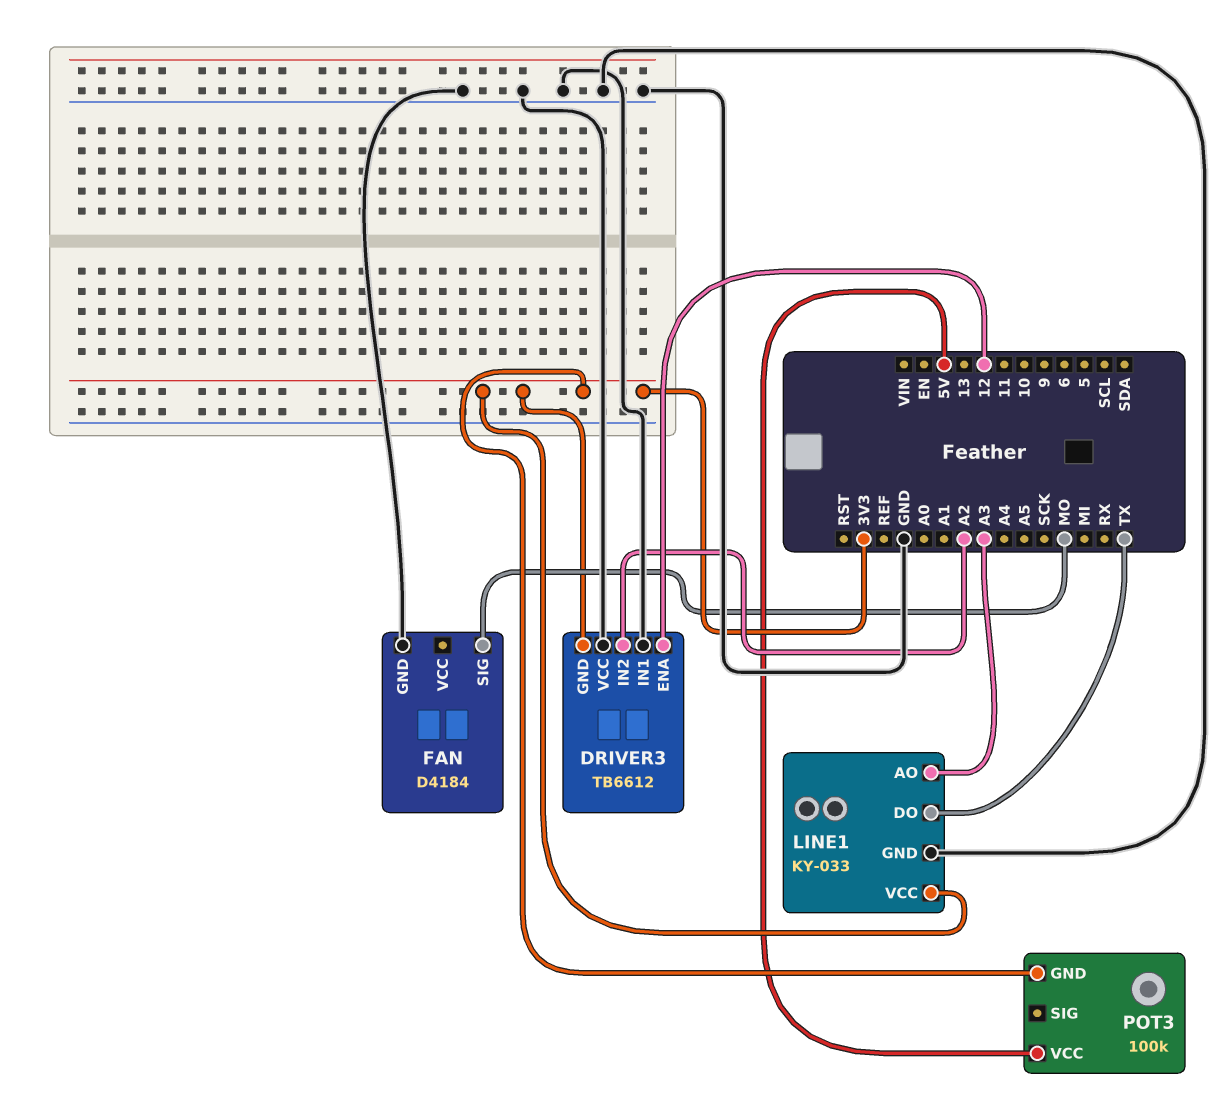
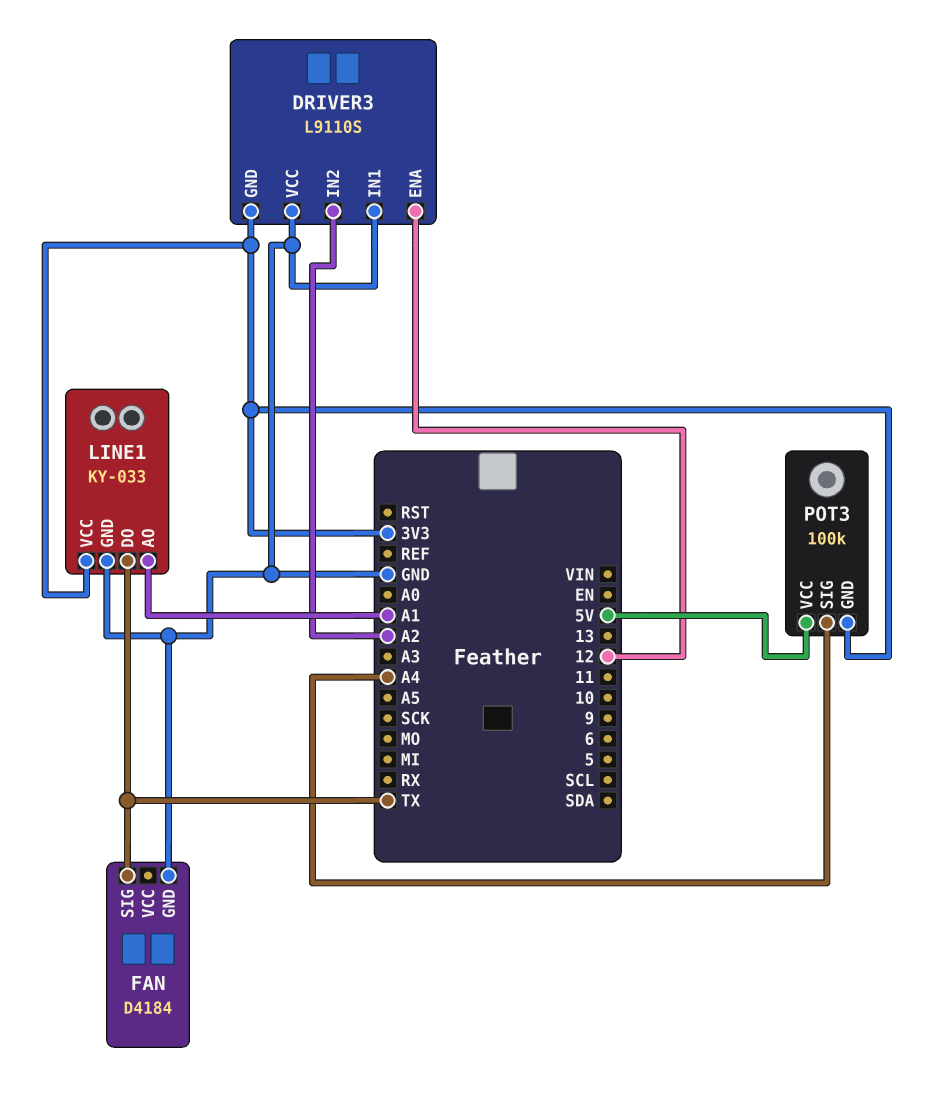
DRIVER3: TB6612 -> L9110S
FAN pin SIG: MO -> TX
LINE1 pin AO: A3 -> A1
POT3 pin SIG: none -> A4

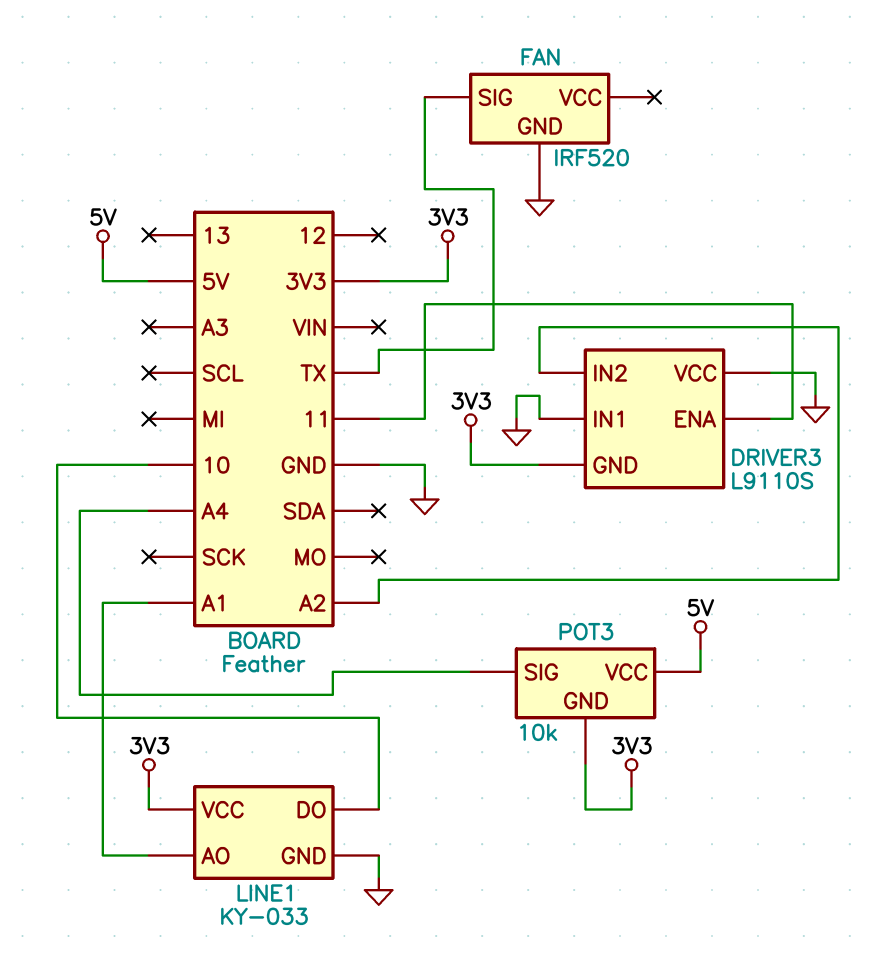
DRIVER3 pin ENA: 12 -> 11
FAN: D4184 -> IRF520
LINE1 pin DO: TX -> 10
POT3: 100k -> 10k

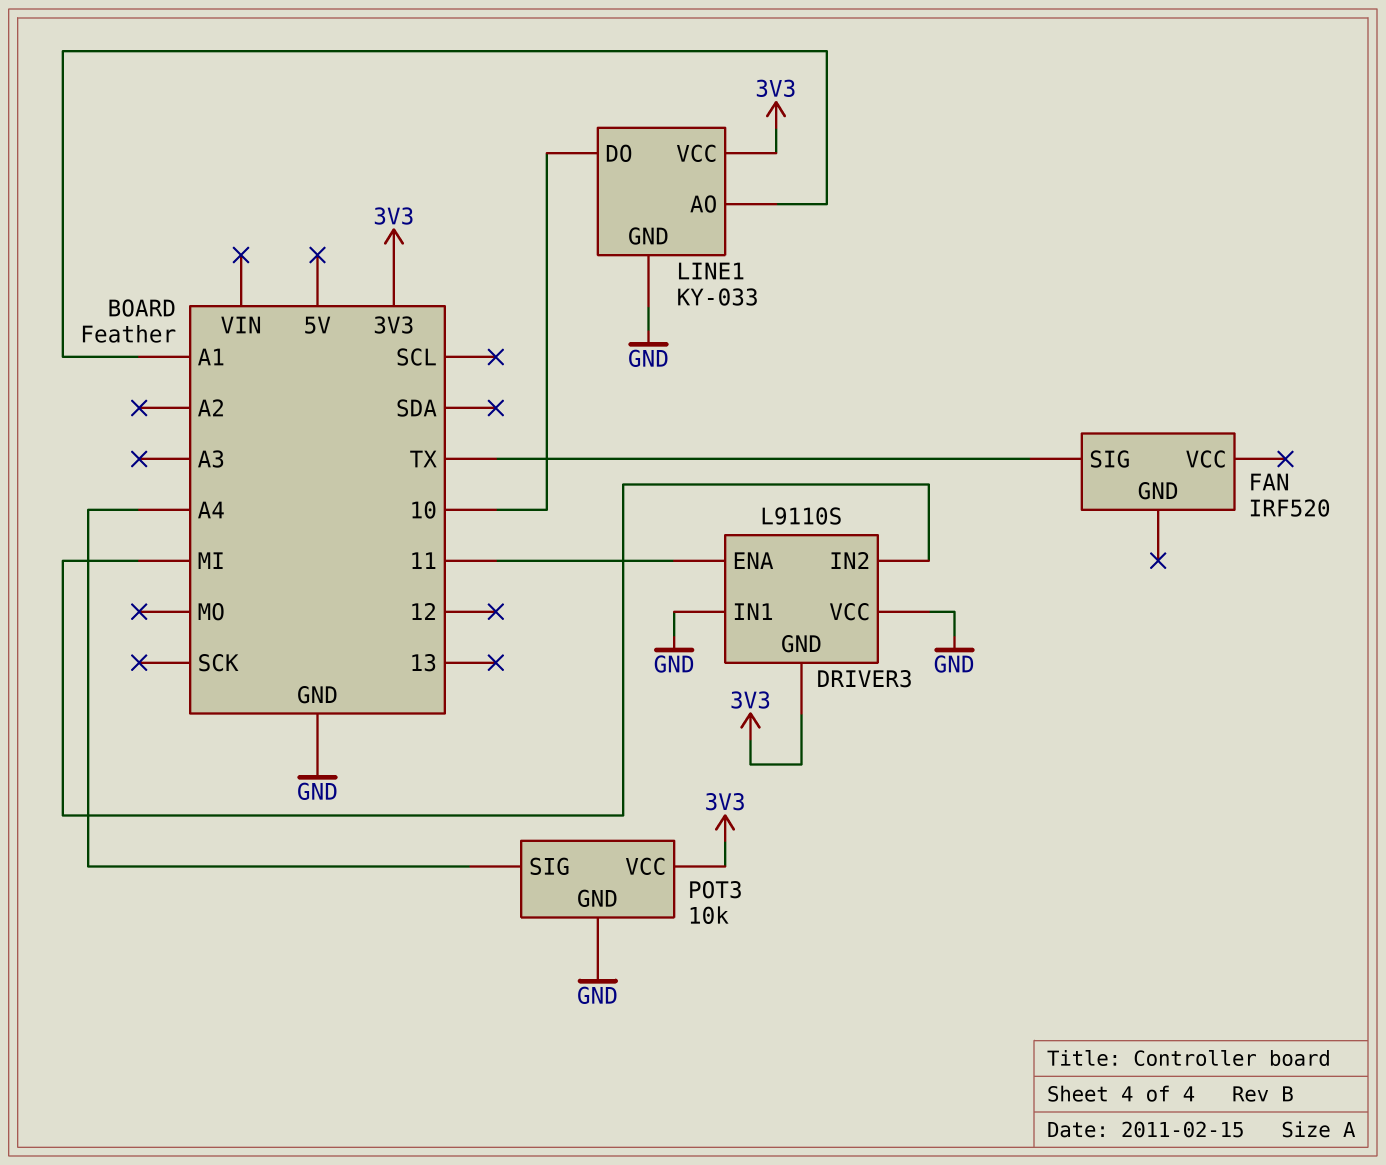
DRIVER3 pin IN2: A2 -> MI
FAN pin GND: GND -> none
POT3 pin GND: 3V3 -> GND
POT3 pin VCC: 5V -> 3V3

